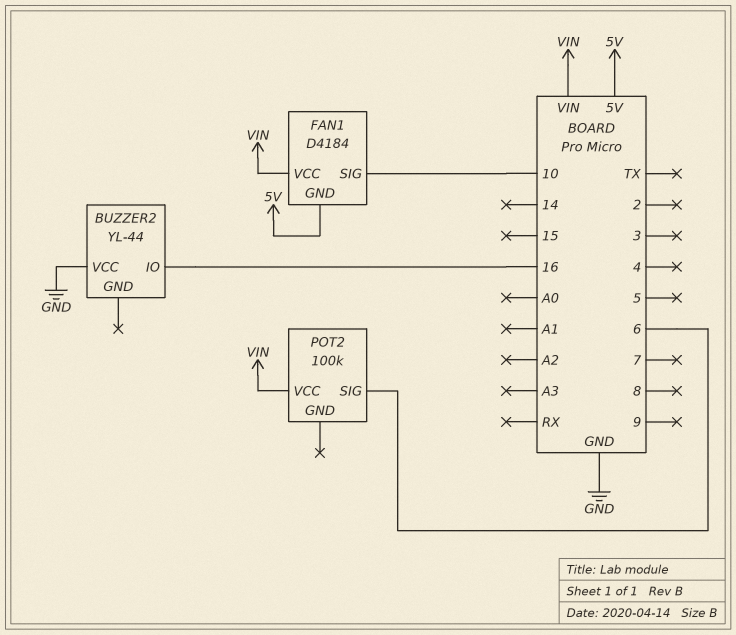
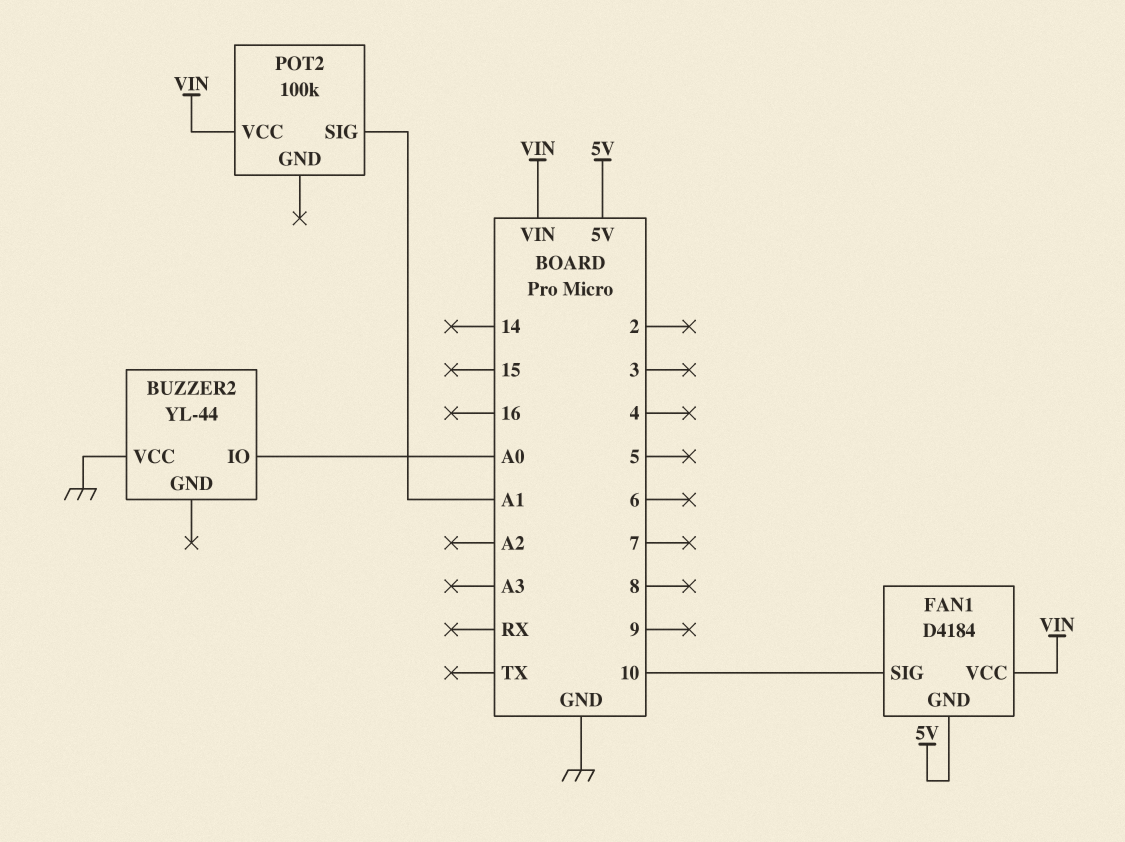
BUZZER2 pin IO: 16 -> A0
POT2 pin SIG: 6 -> A1

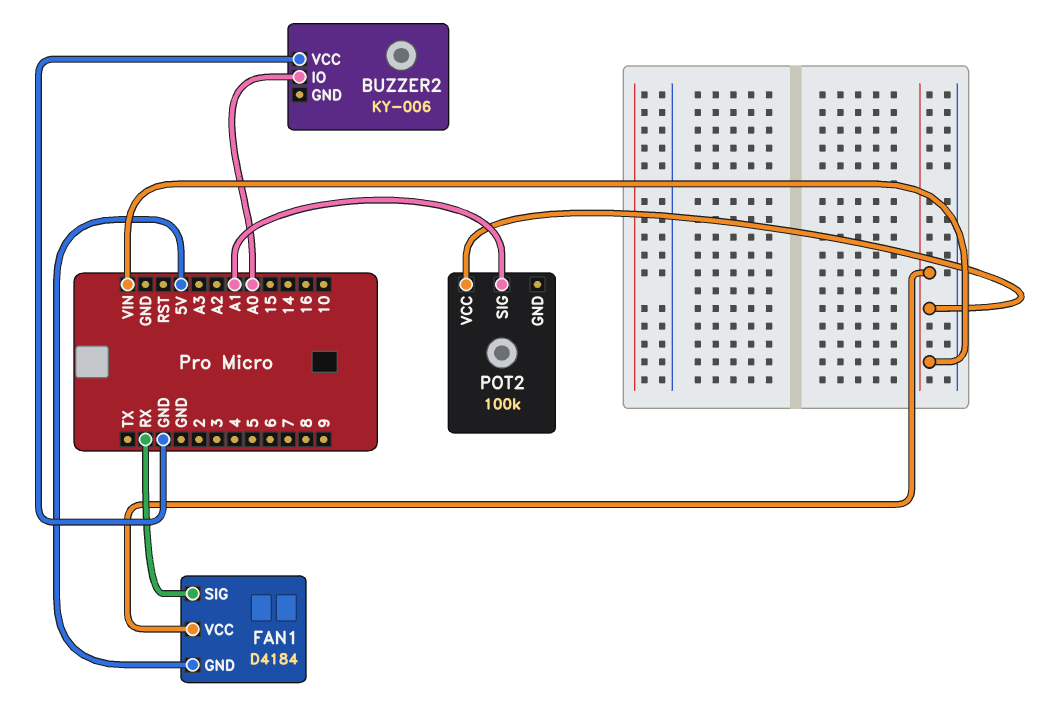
BUZZER2: YL-44 -> KY-006
FAN1 pin SIG: 10 -> RX

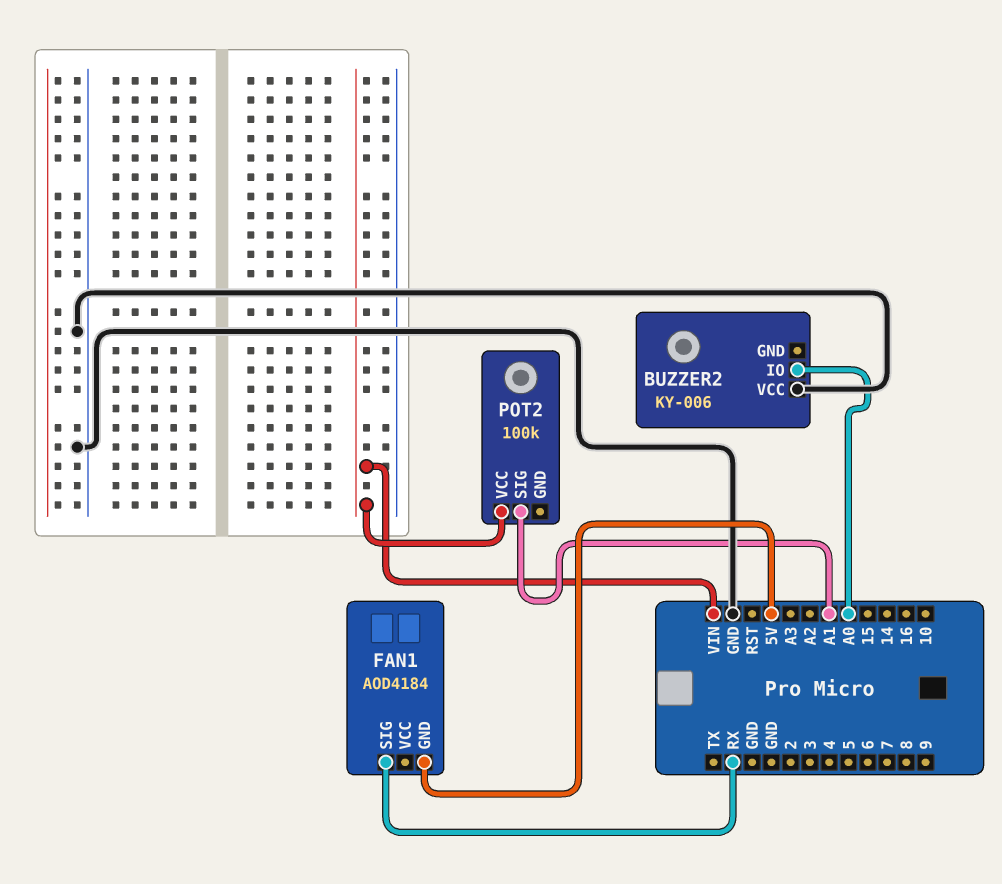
FAN1: D4184 -> AOD4184
FAN1 pin VCC: VIN -> none

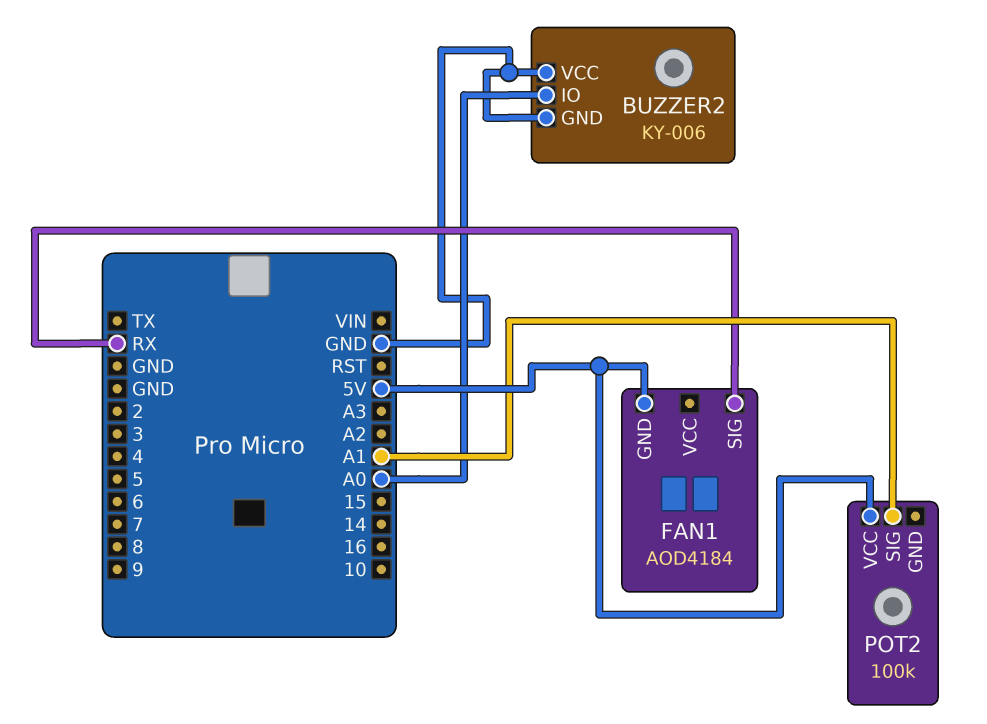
BUZZER2 pin GND: none -> GND
POT2 pin VCC: VIN -> 5V

